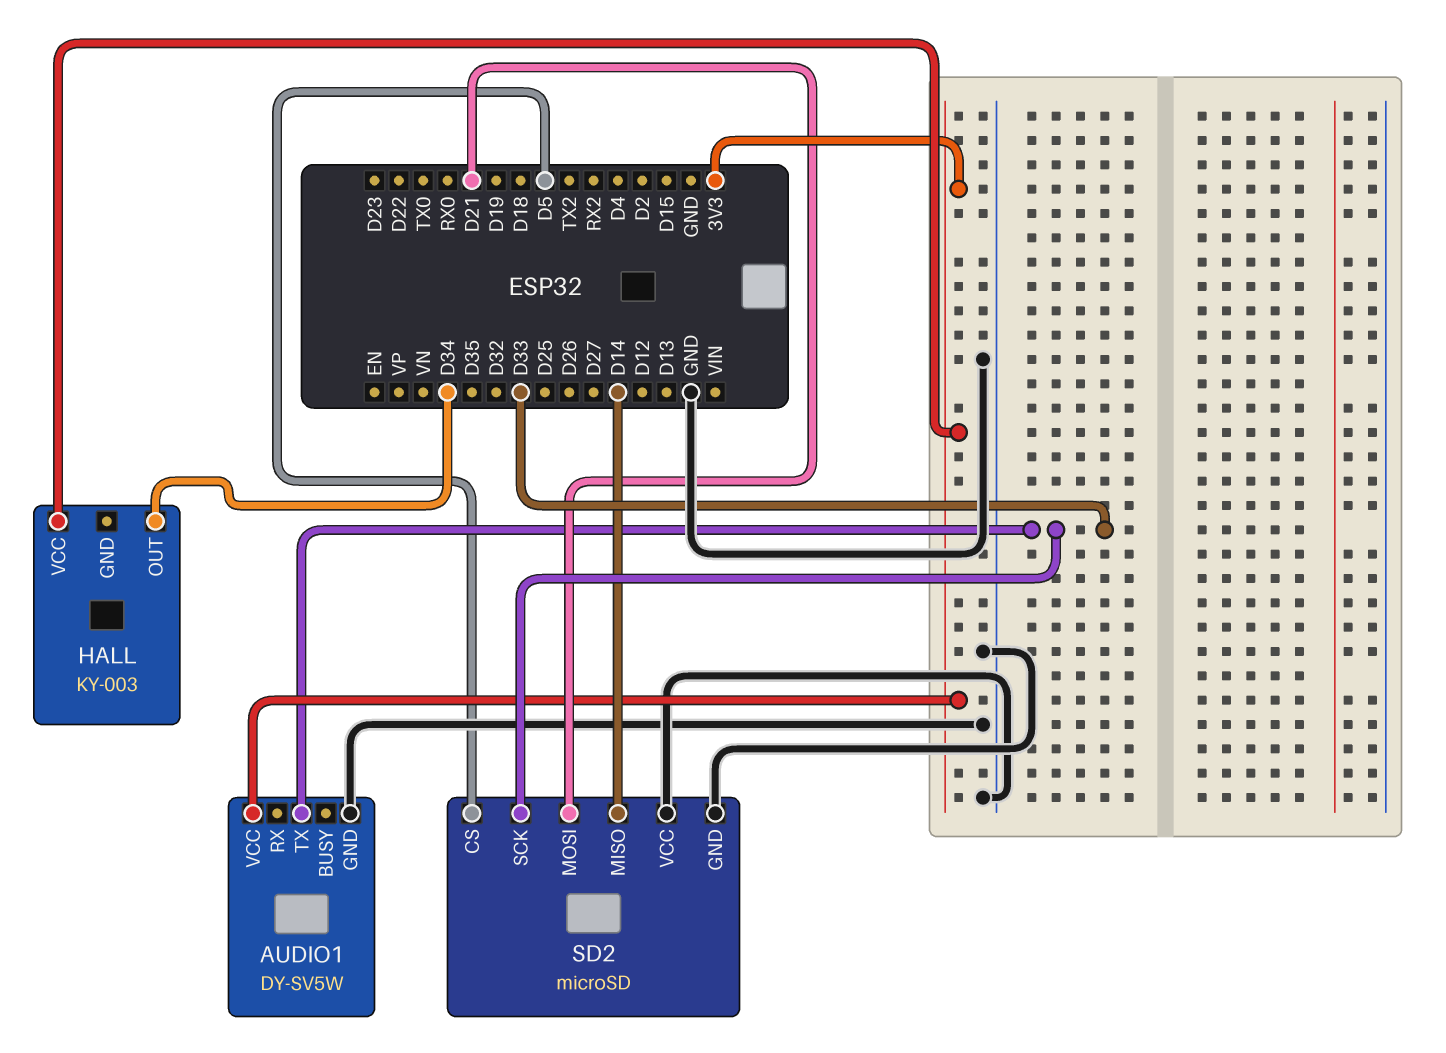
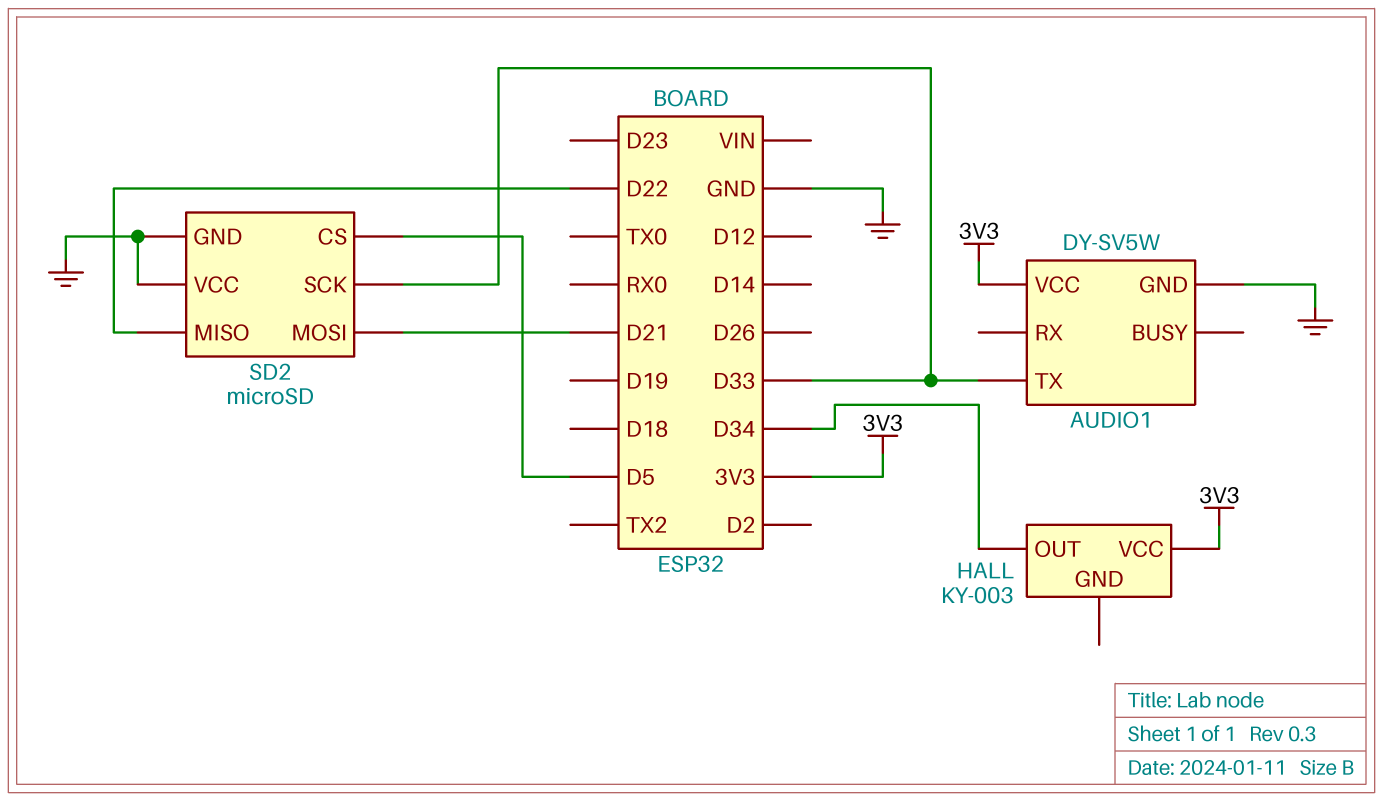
SD2 pin MISO: D14 -> D22

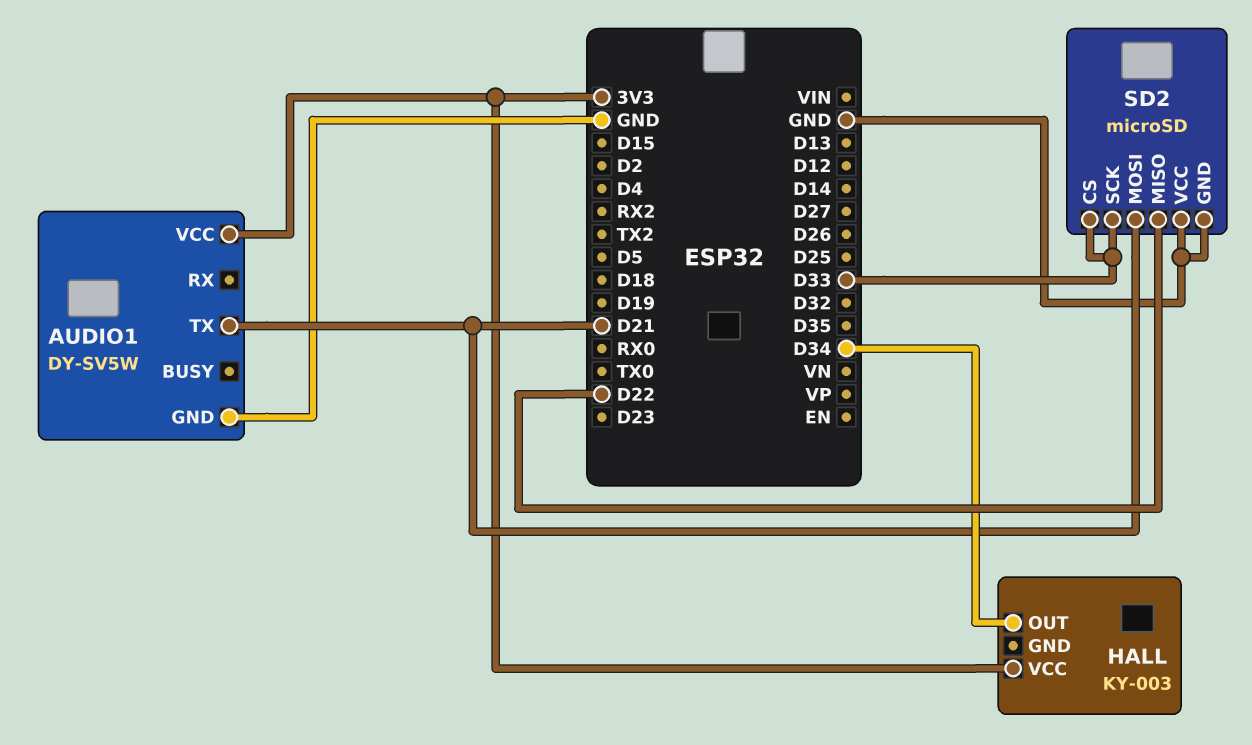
AUDIO1 pin TX: D33 -> D21
SD2 pin CS: D5 -> D33

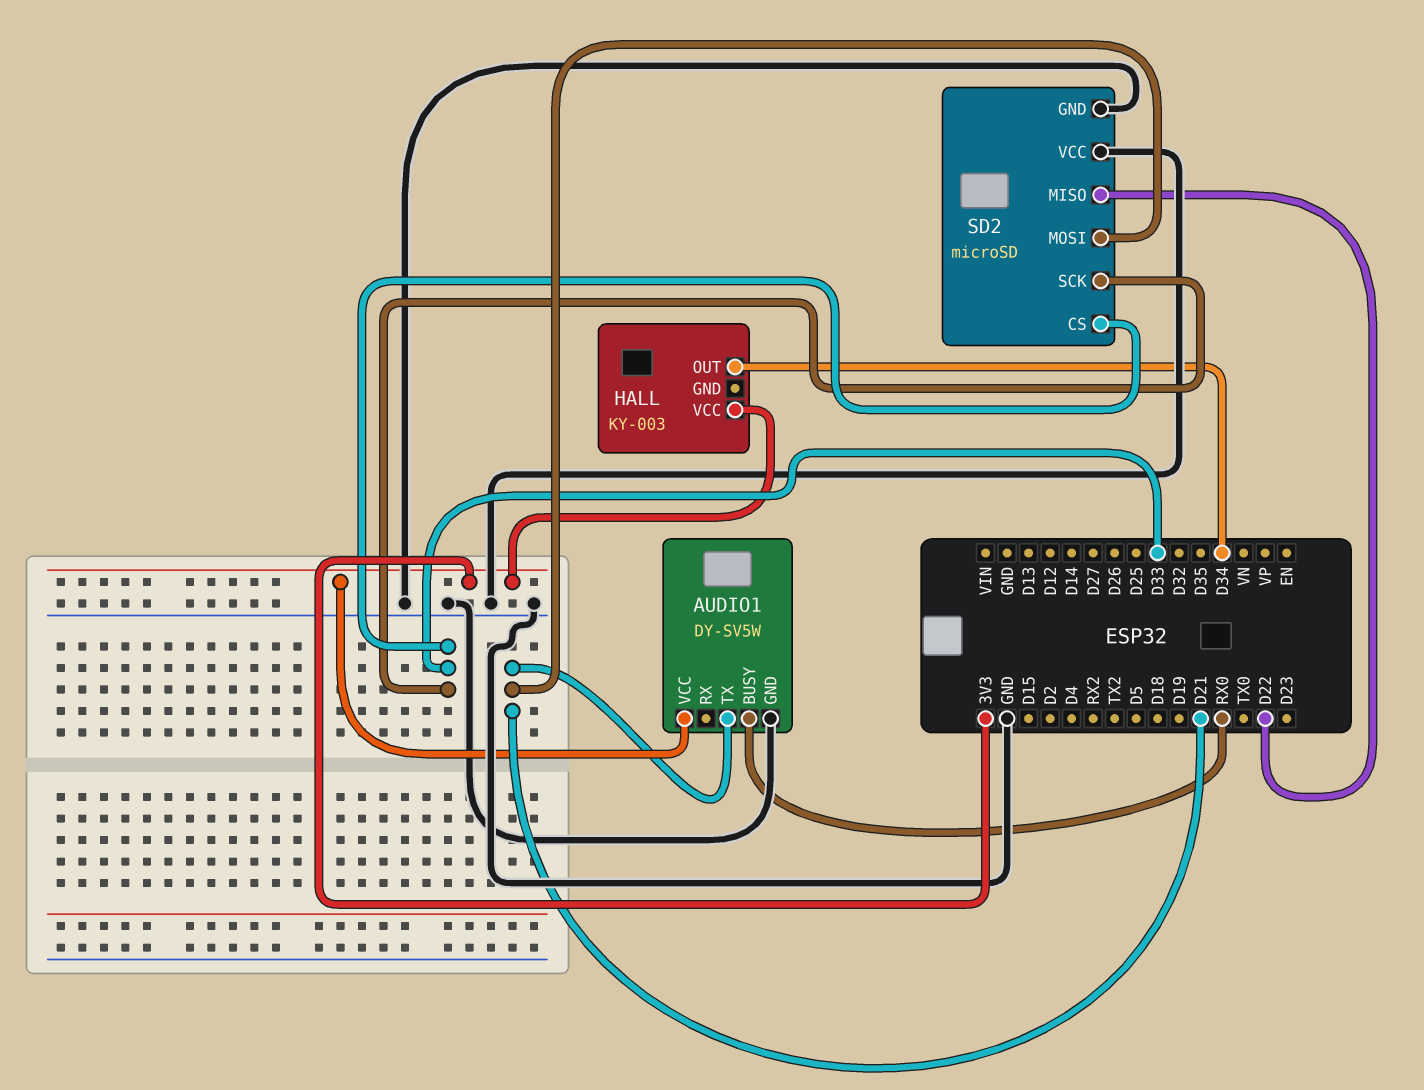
AUDIO1 pin BUSY: none -> RX0

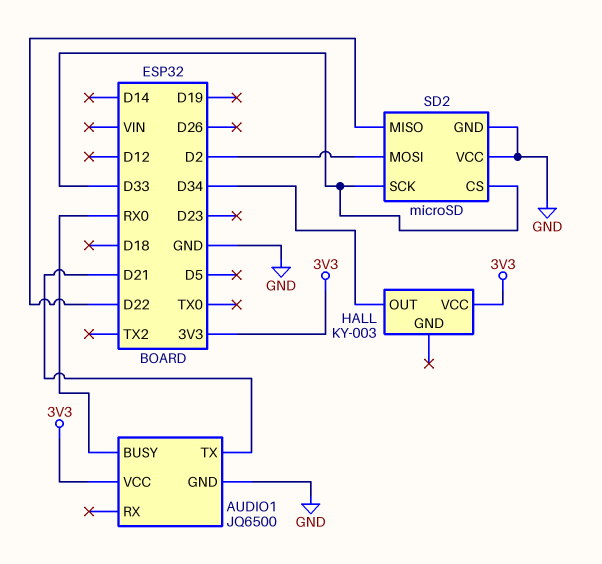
AUDIO1: DY-SV5W -> JQ6500
SD2 pin MOSI: D21 -> D2

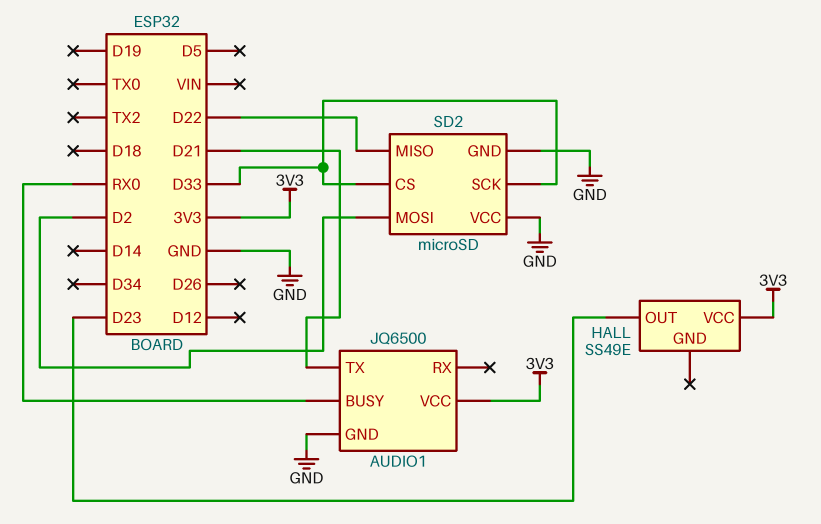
HALL: KY-003 -> SS49E
HALL pin OUT: D34 -> D23

